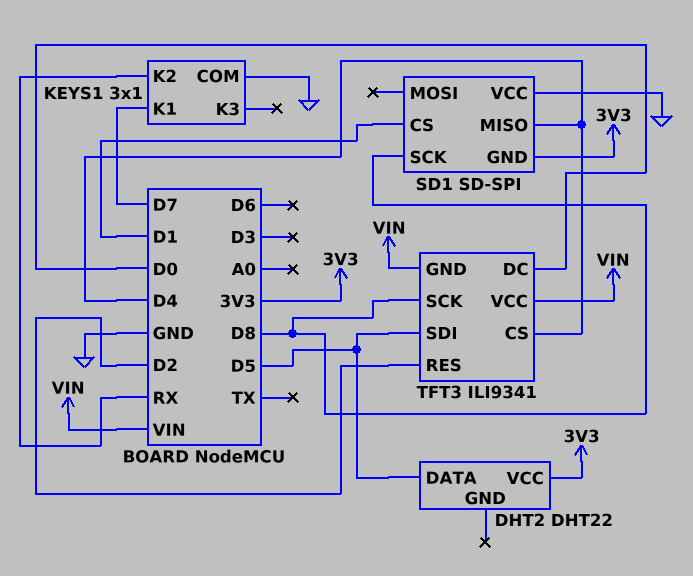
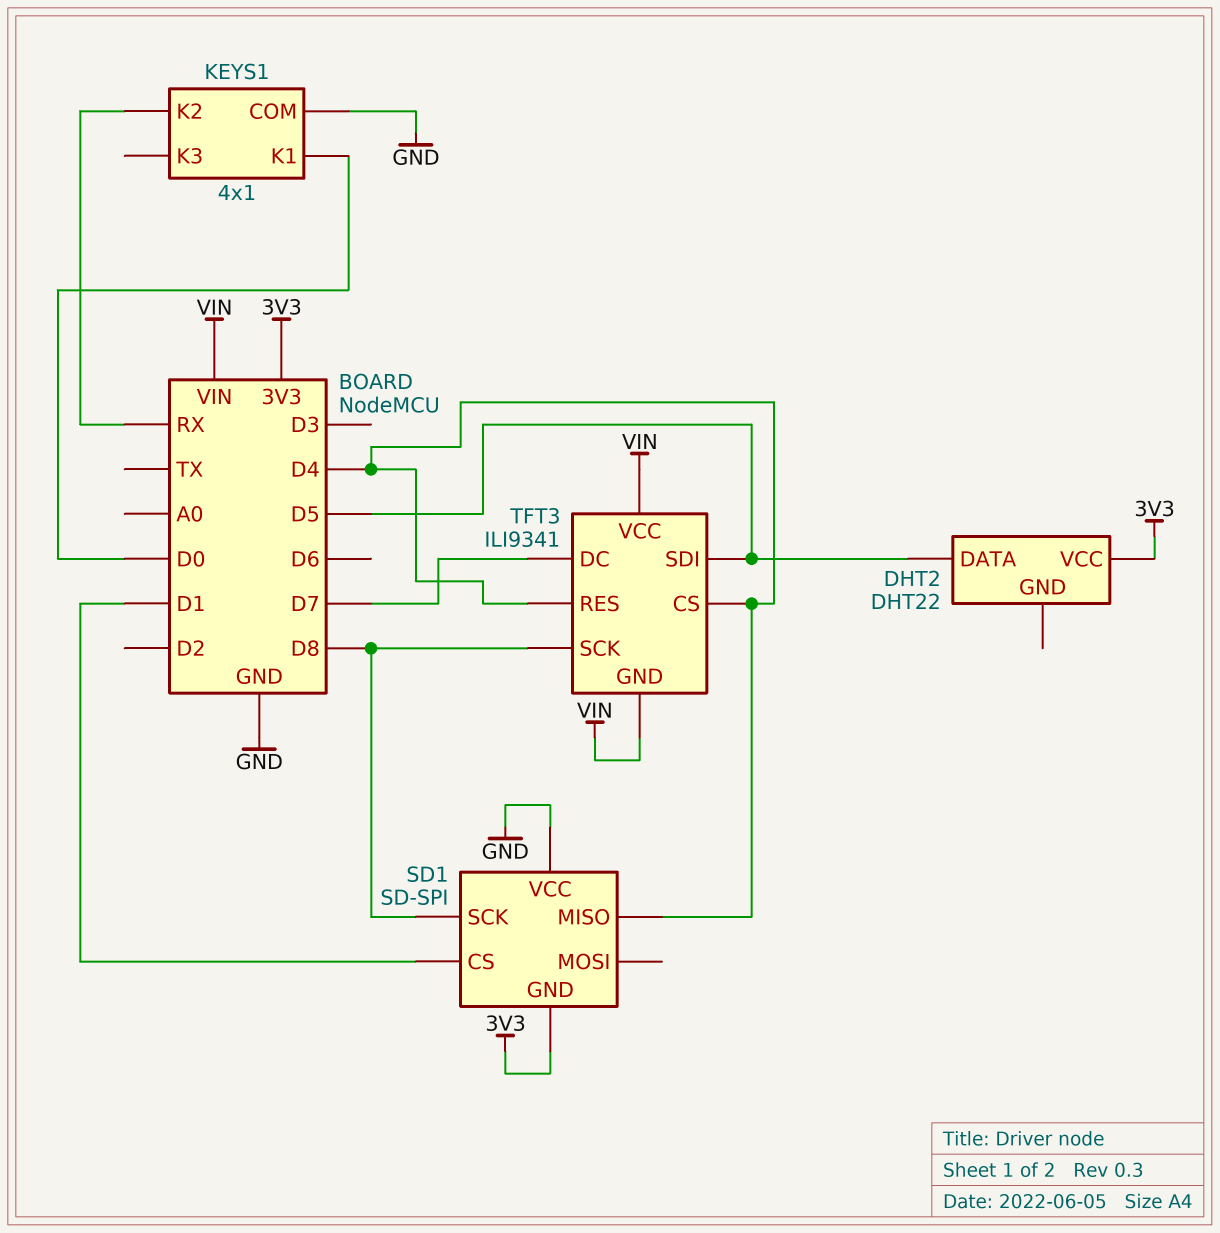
KEYS1: 3x1 -> 4x1
KEYS1 pin K1: D7 -> D0
TFT3 pin DC: D0 -> D7
TFT3 pin RES: D2 -> D4

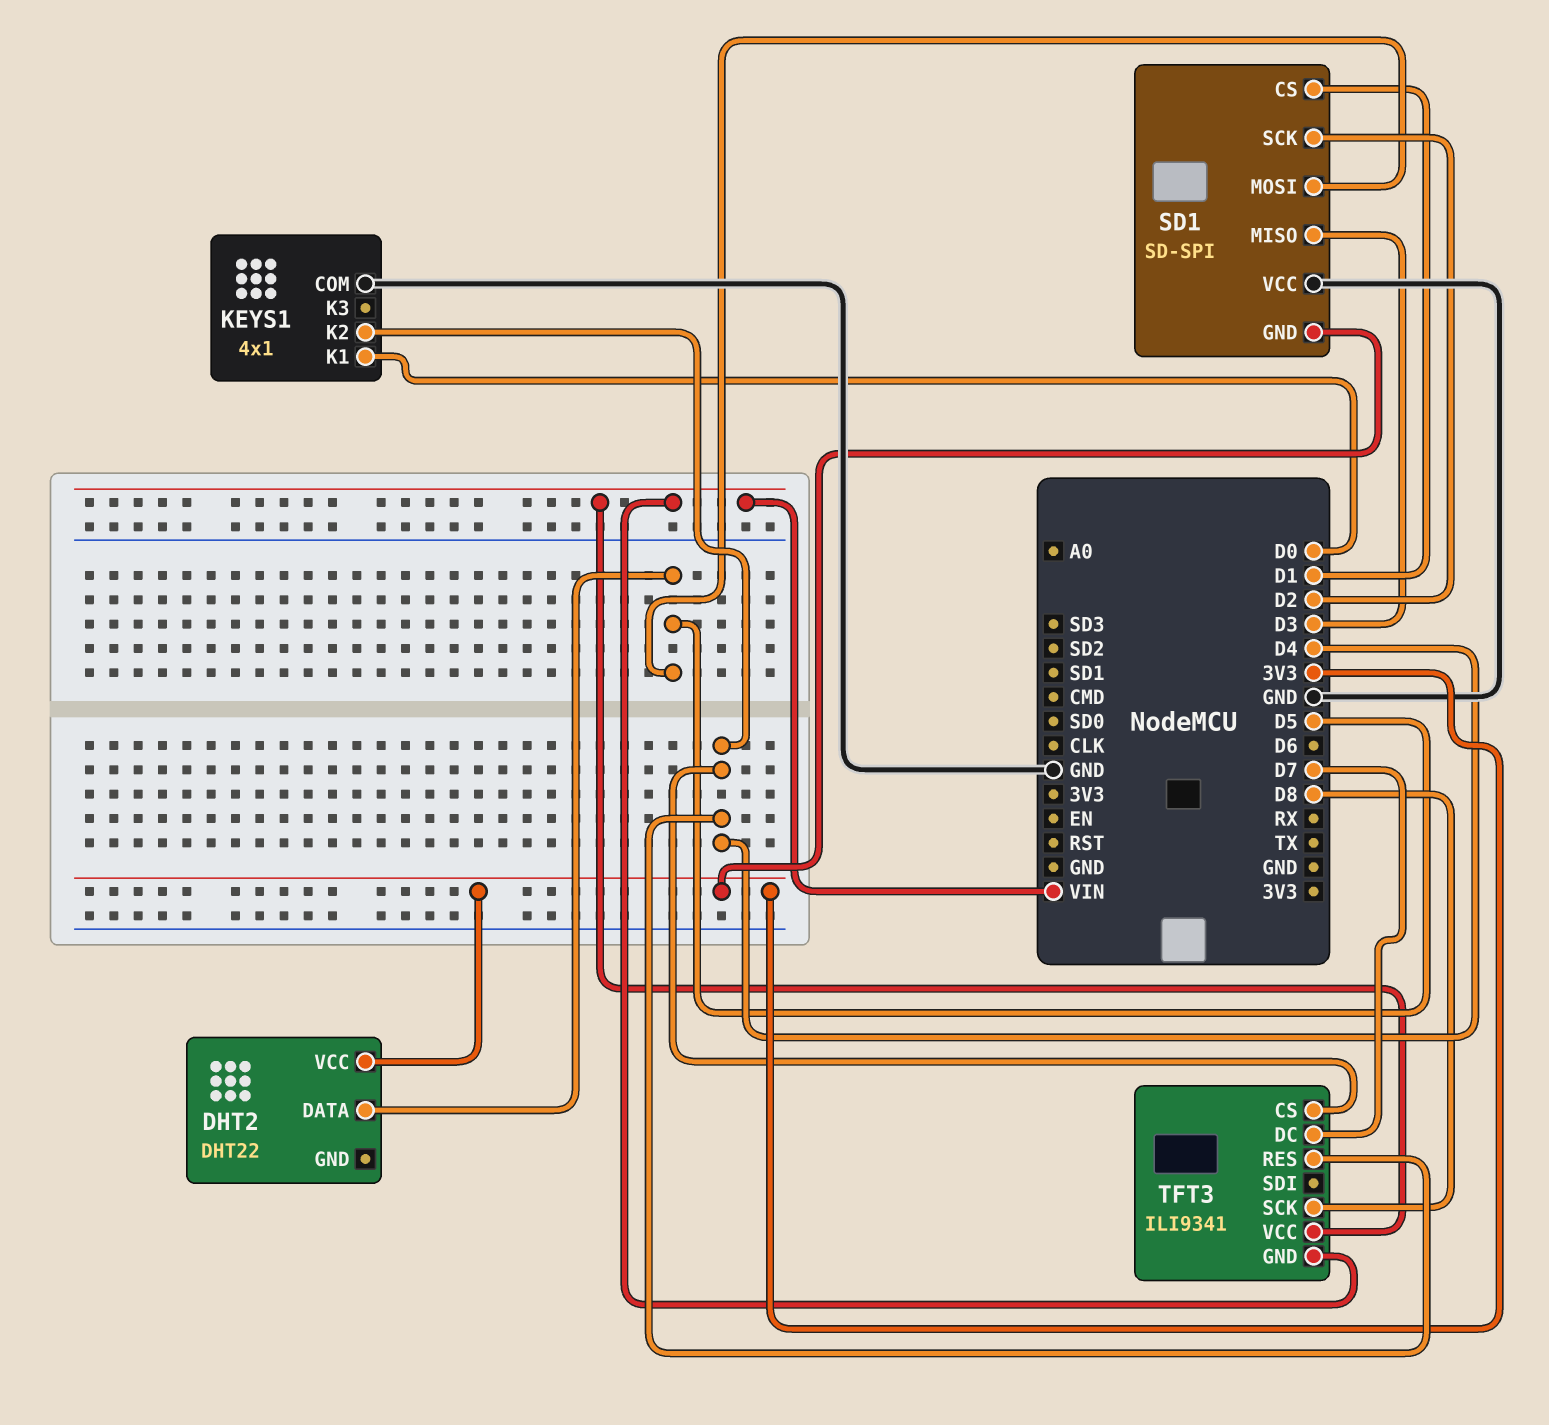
KEYS1 pin K2: RX -> D4
SD1 pin MISO: D4 -> D3
SD1 pin MOSI: none -> D5
SD1 pin SCK: D8 -> D2
TFT3 pin SDI: D5 -> none

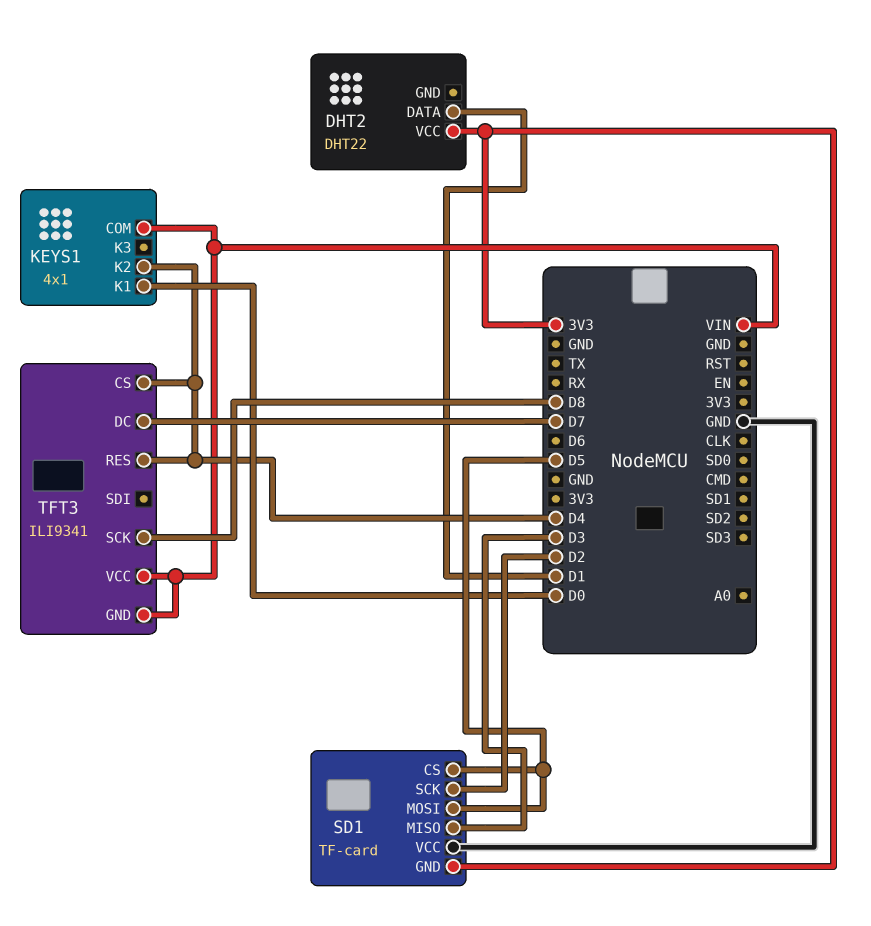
DHT2 pin DATA: D5 -> D1
KEYS1 pin COM: GND -> VIN
SD1: SD-SPI -> TF-card
SD1 pin CS: D1 -> D5

